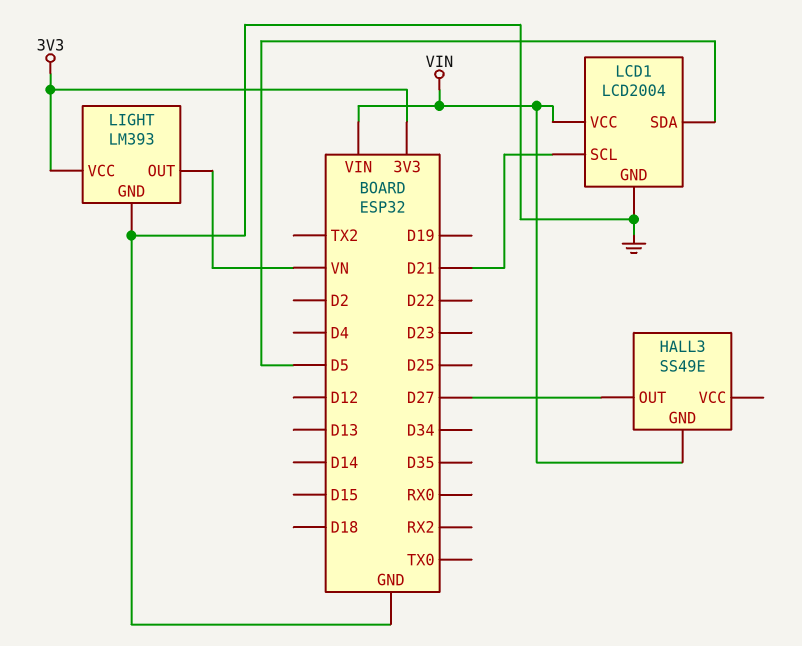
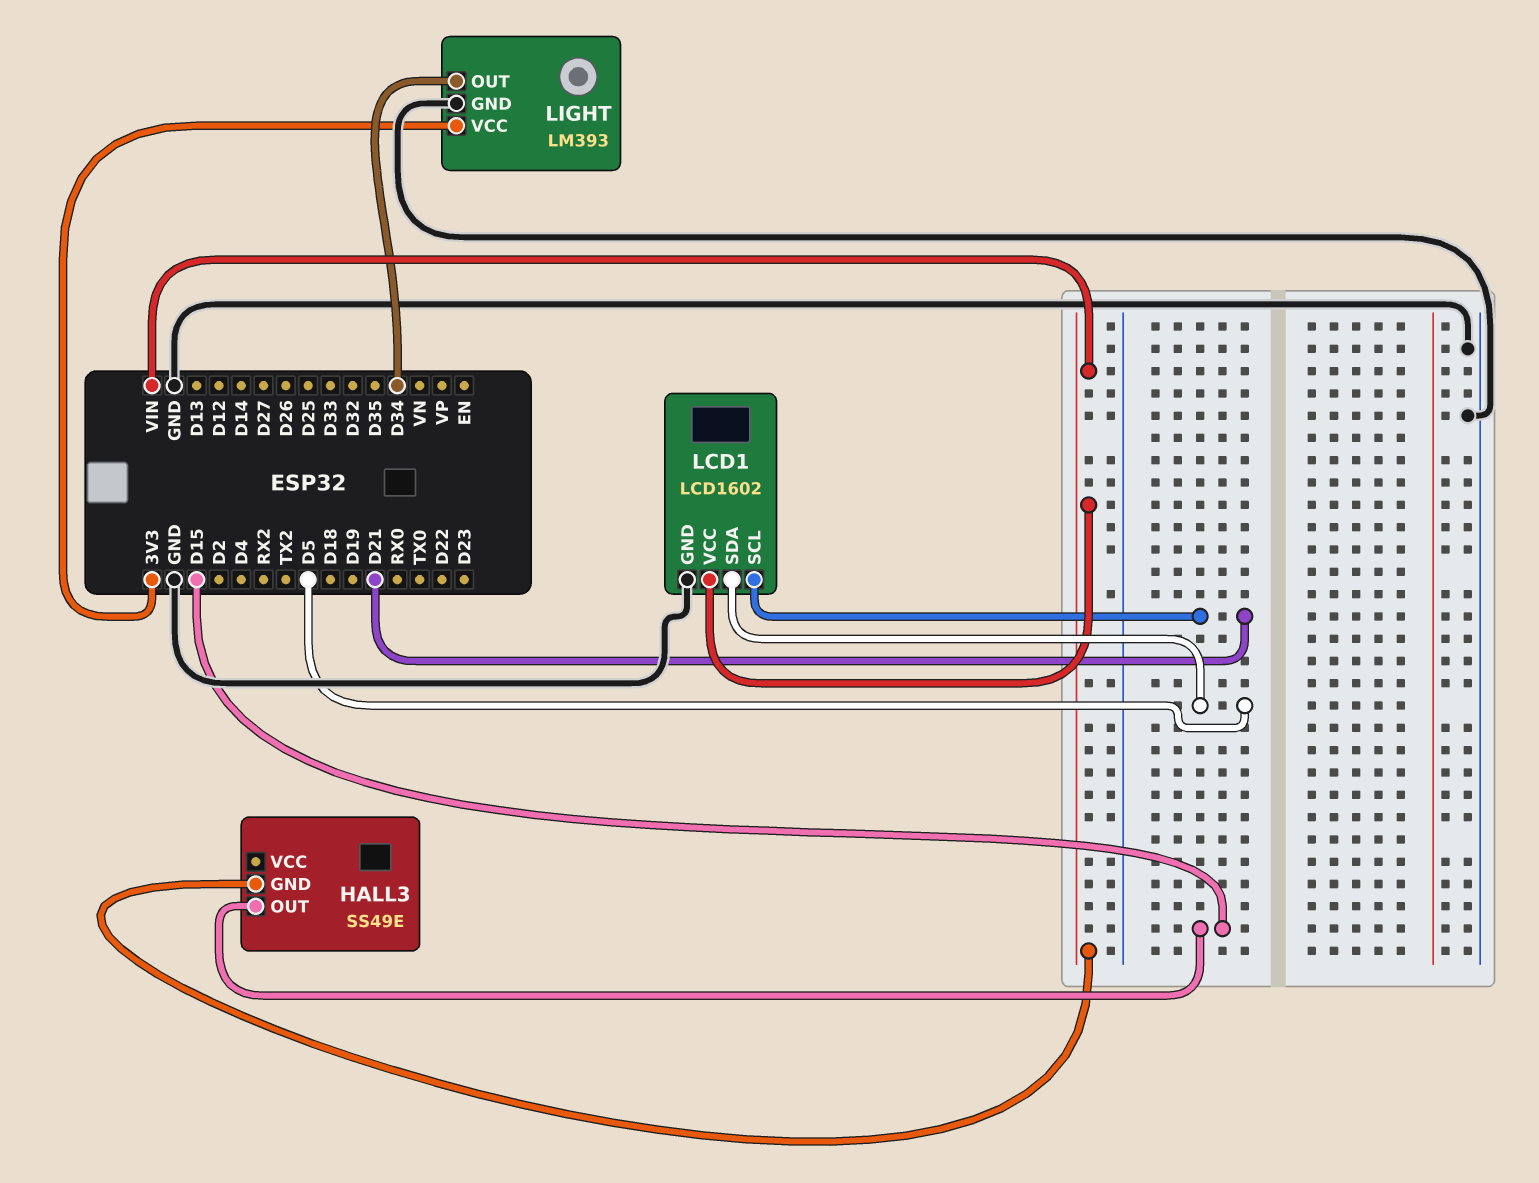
HALL3 pin OUT: D27 -> D15
LCD1: LCD2004 -> LCD1602
LIGHT pin OUT: VN -> D34

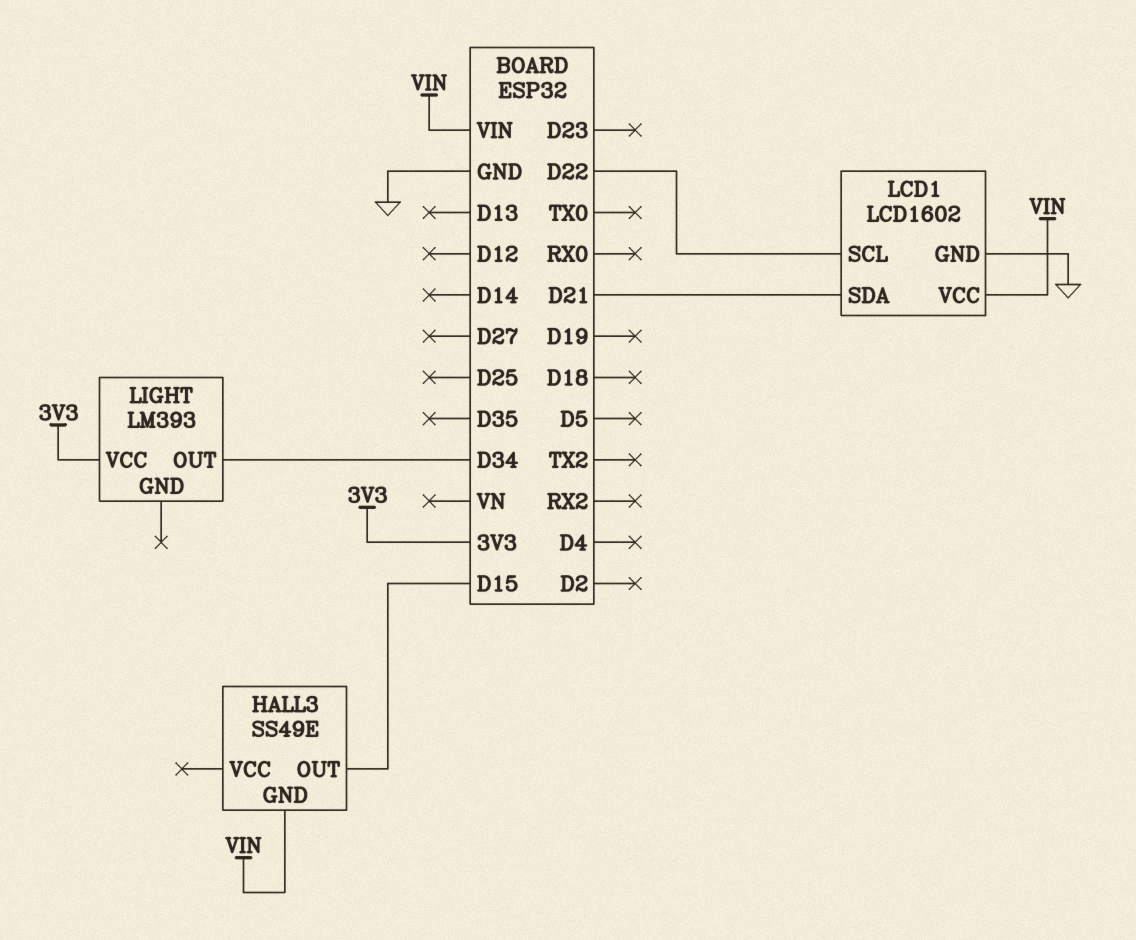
LCD1 pin SCL: D21 -> D22
LCD1 pin SDA: D5 -> D21
LIGHT pin GND: GND -> none

